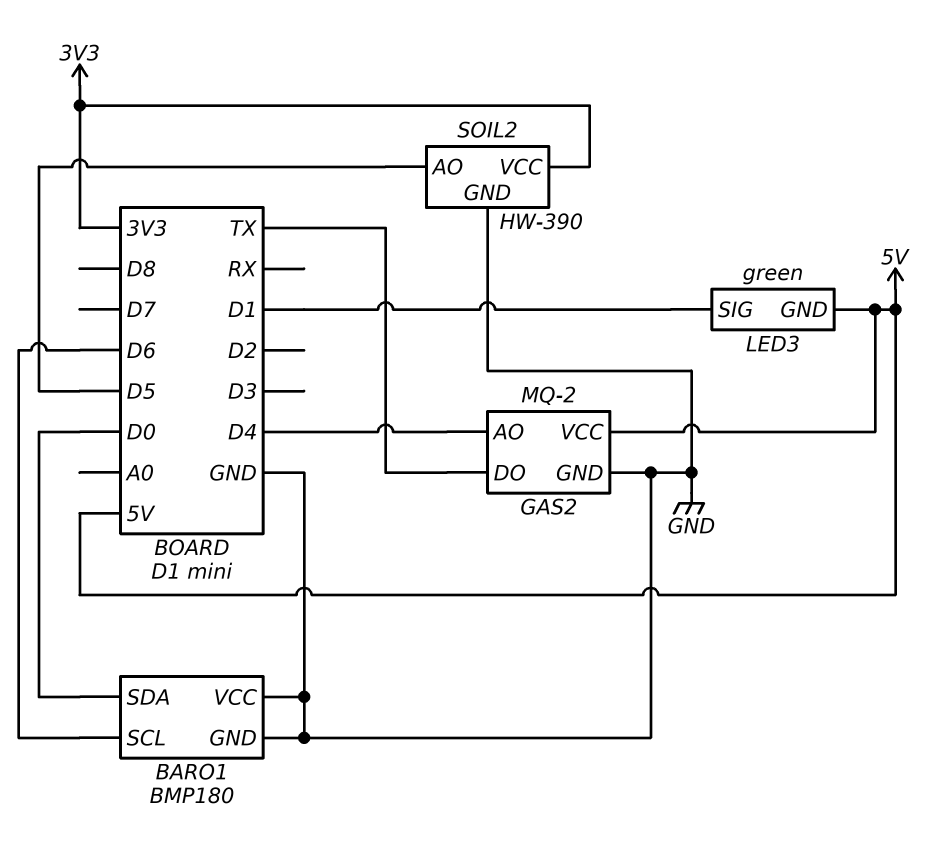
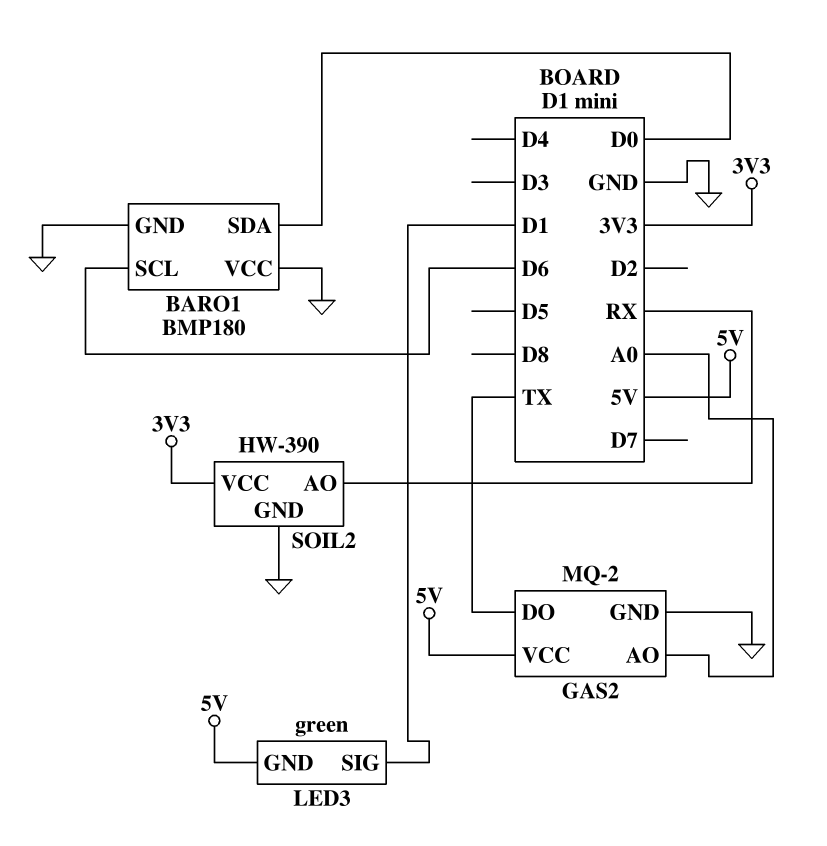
GAS2 pin AO: D4 -> A0
SOIL2 pin AO: D5 -> RX

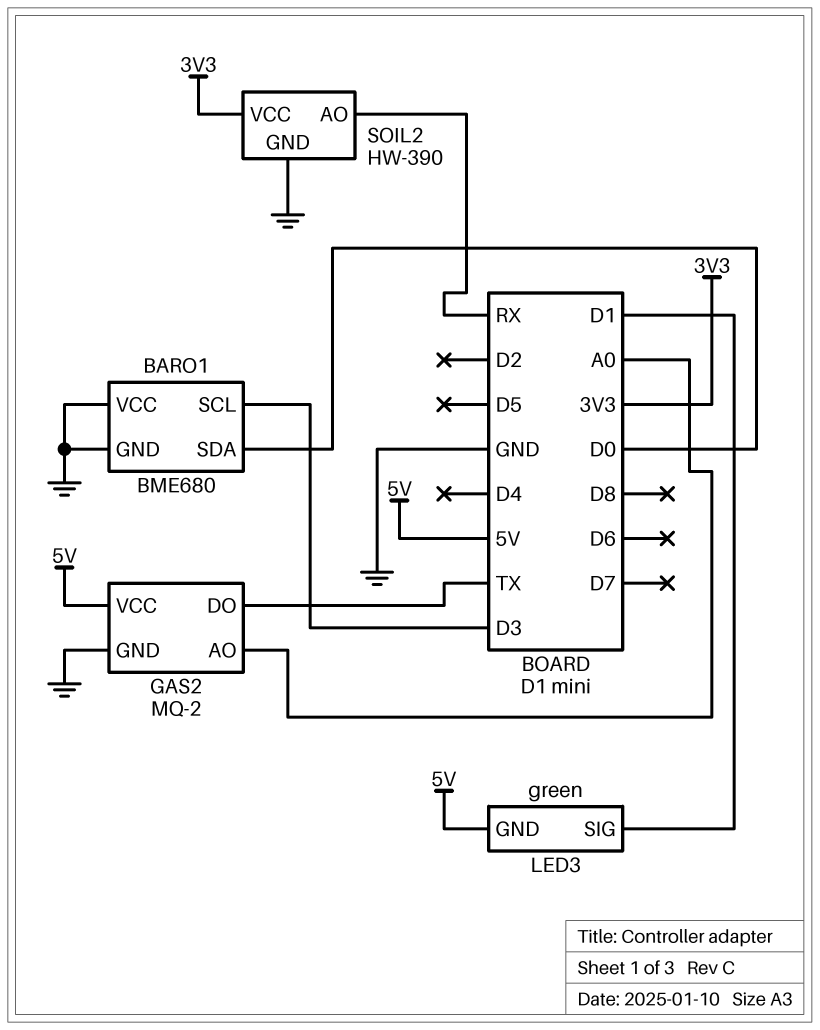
BARO1: BMP180 -> BME680
BARO1 pin SCL: D6 -> D3

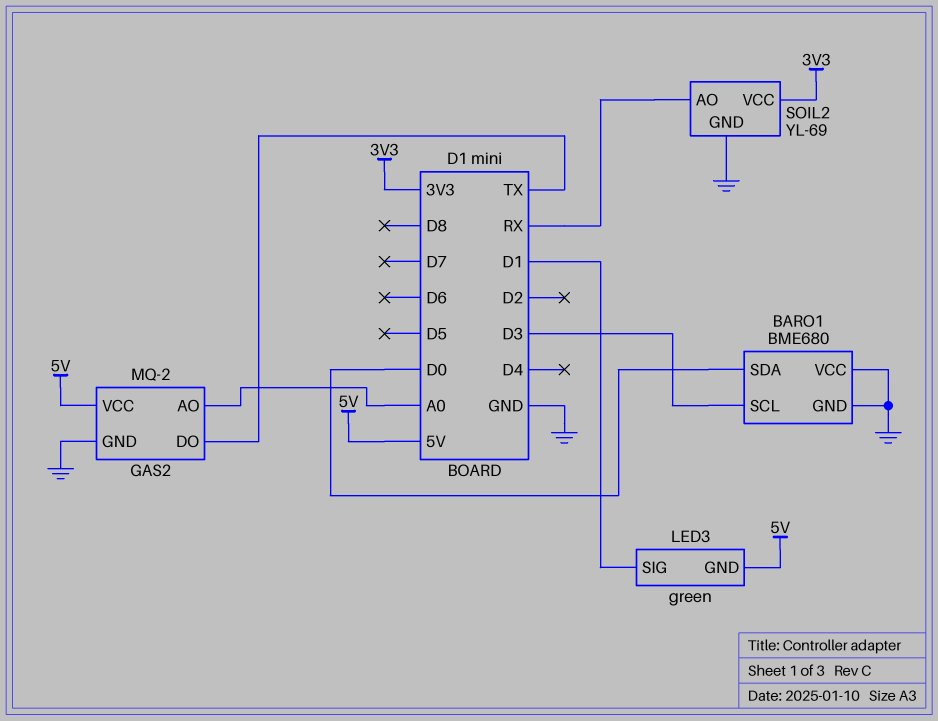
SOIL2: HW-390 -> YL-69

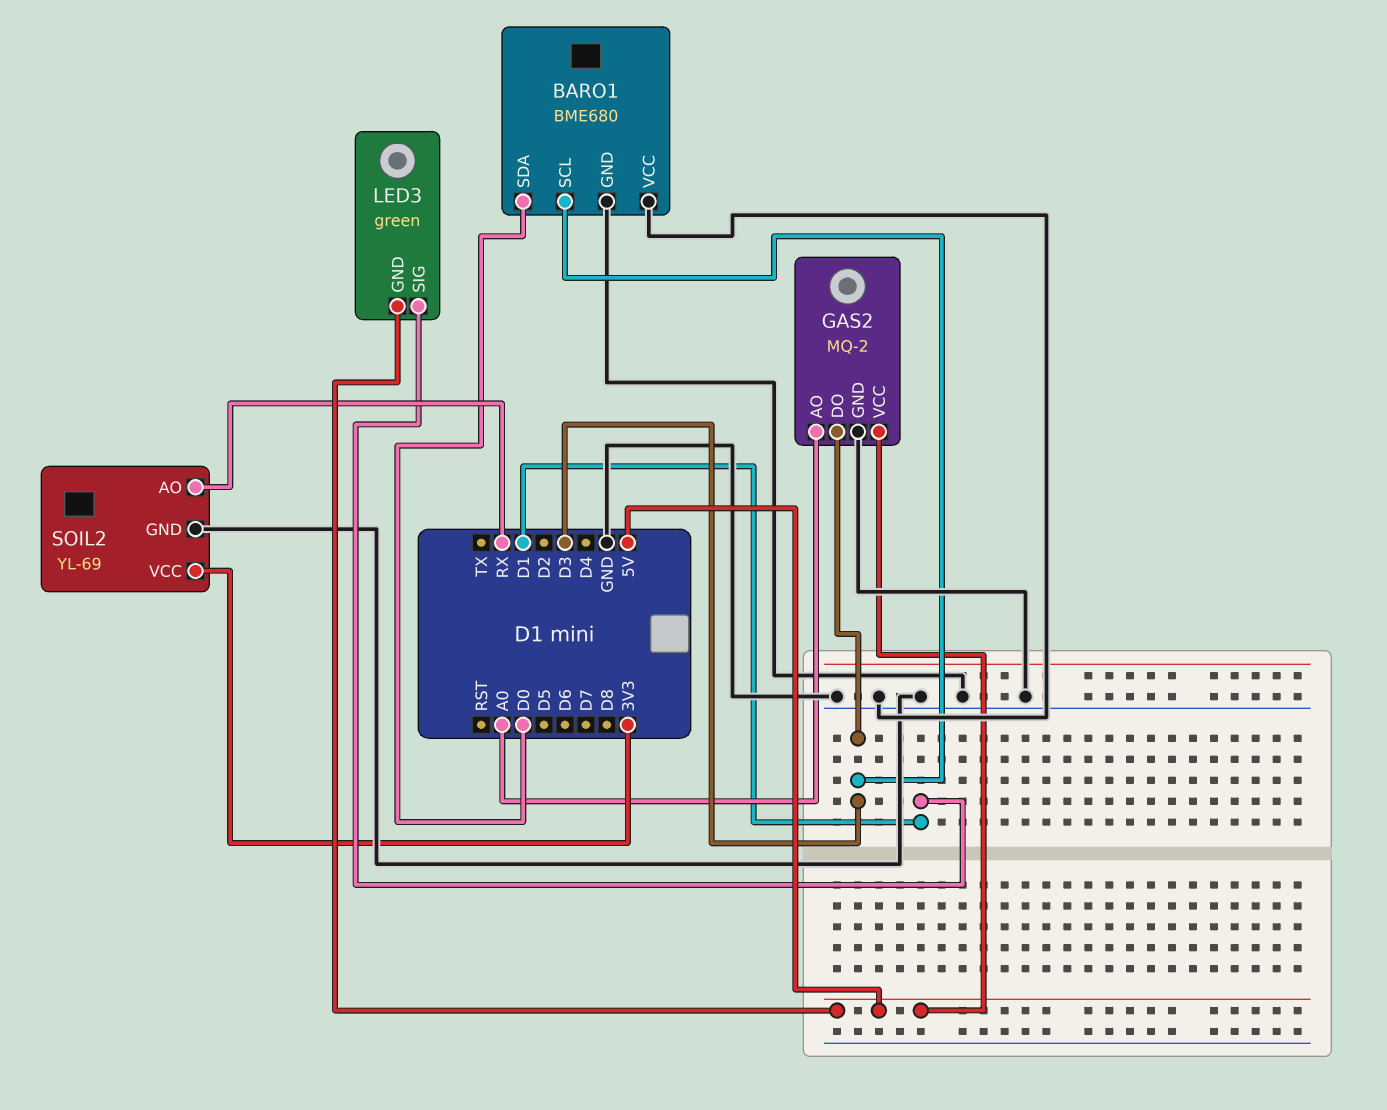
GAS2 pin DO: TX -> D3

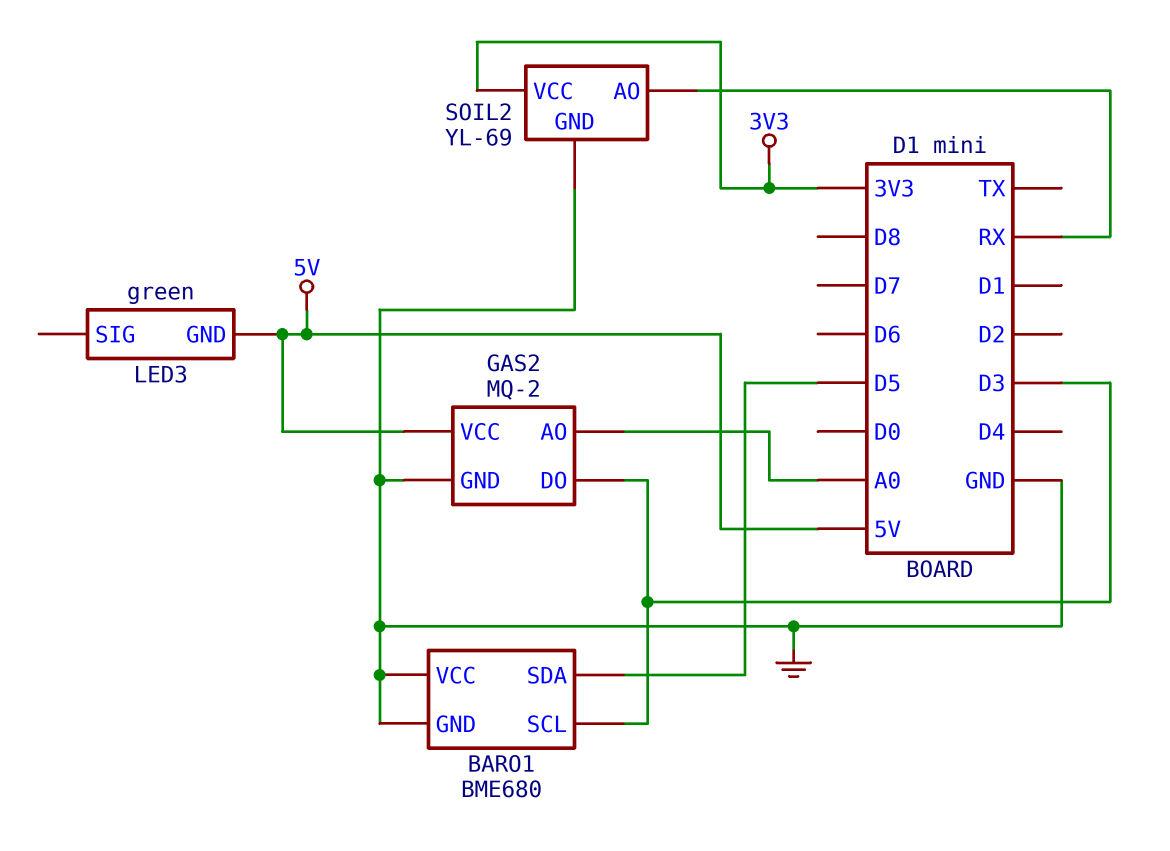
BARO1 pin SDA: D0 -> D5
LED3 pin SIG: D1 -> none

